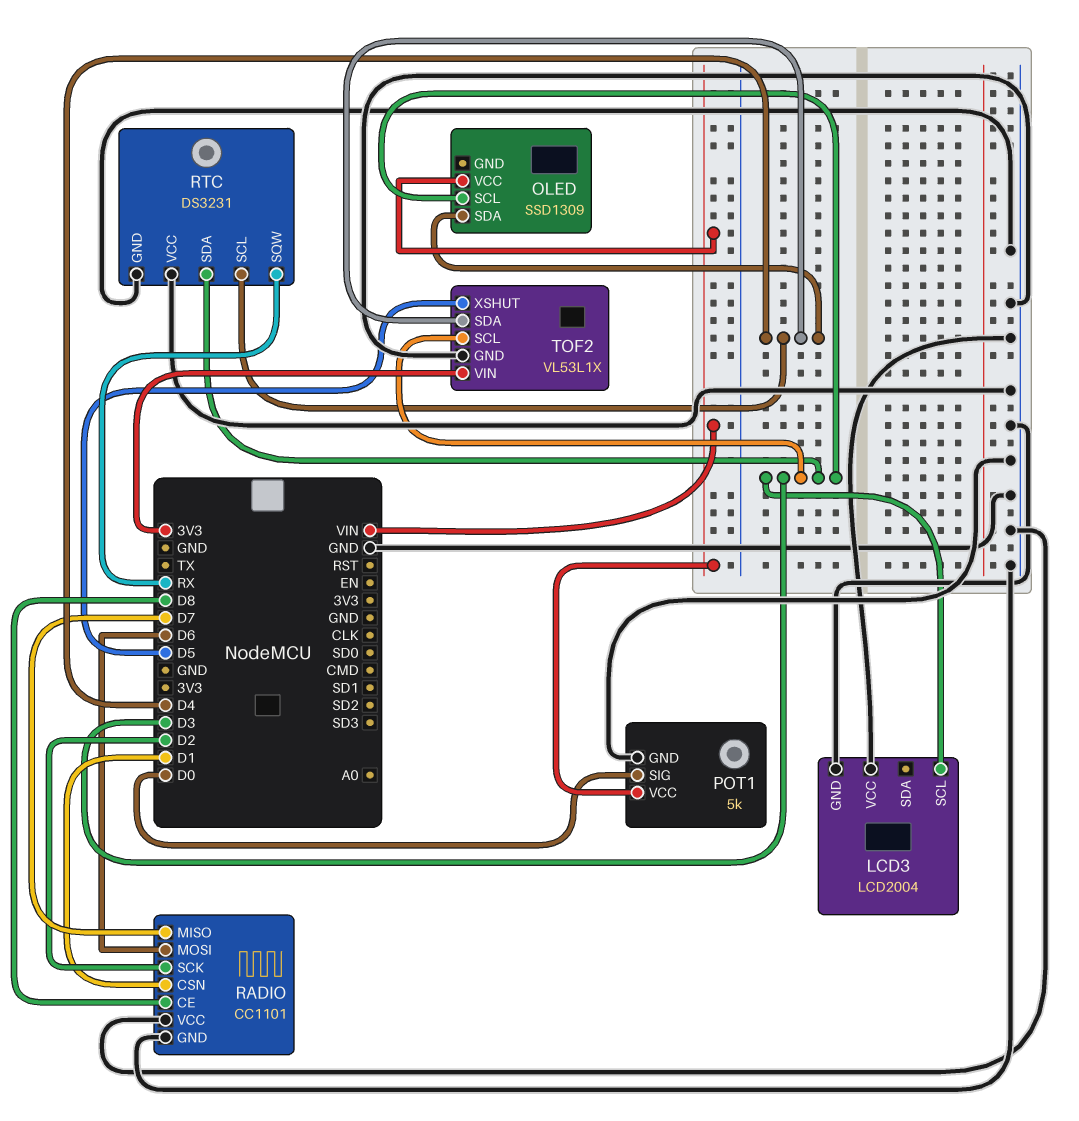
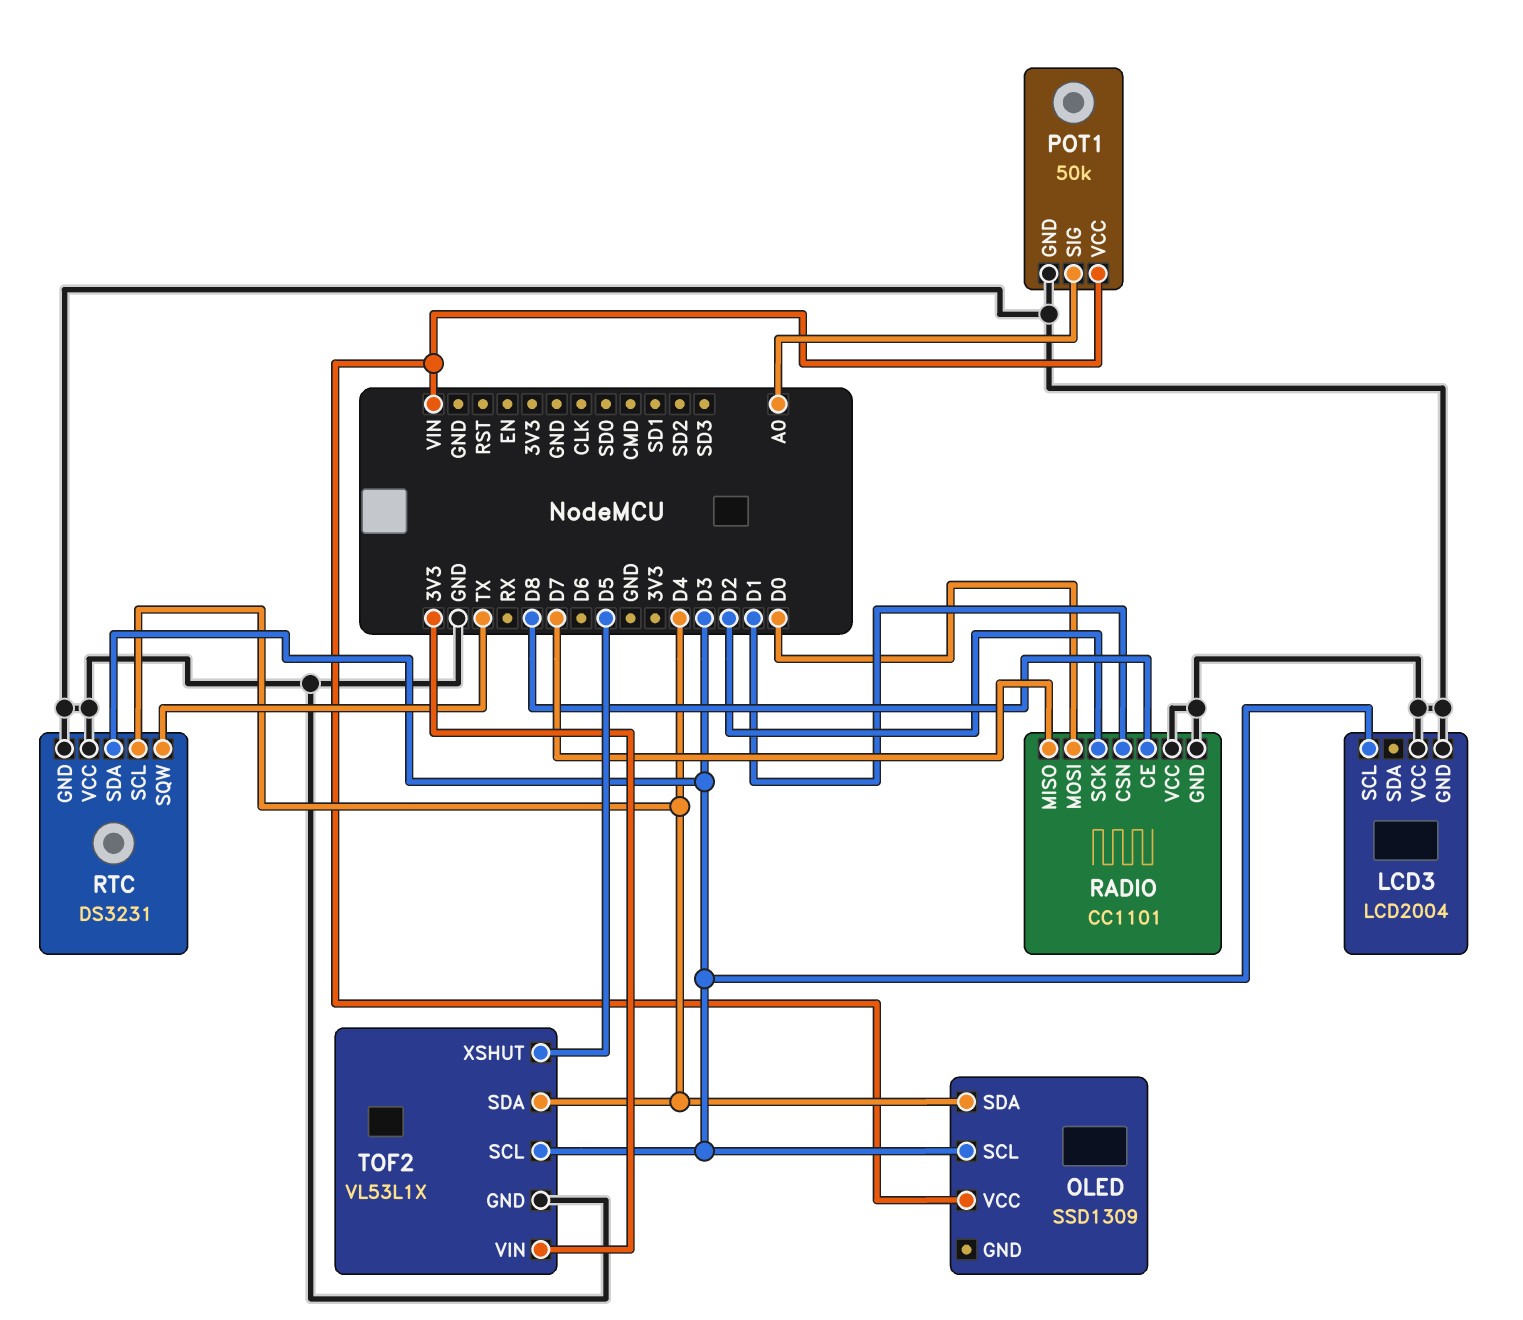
POT1: 5k -> 50k
POT1 pin SIG: D0 -> A0
RADIO pin MOSI: D6 -> D0
RTC pin SQW: RX -> TX

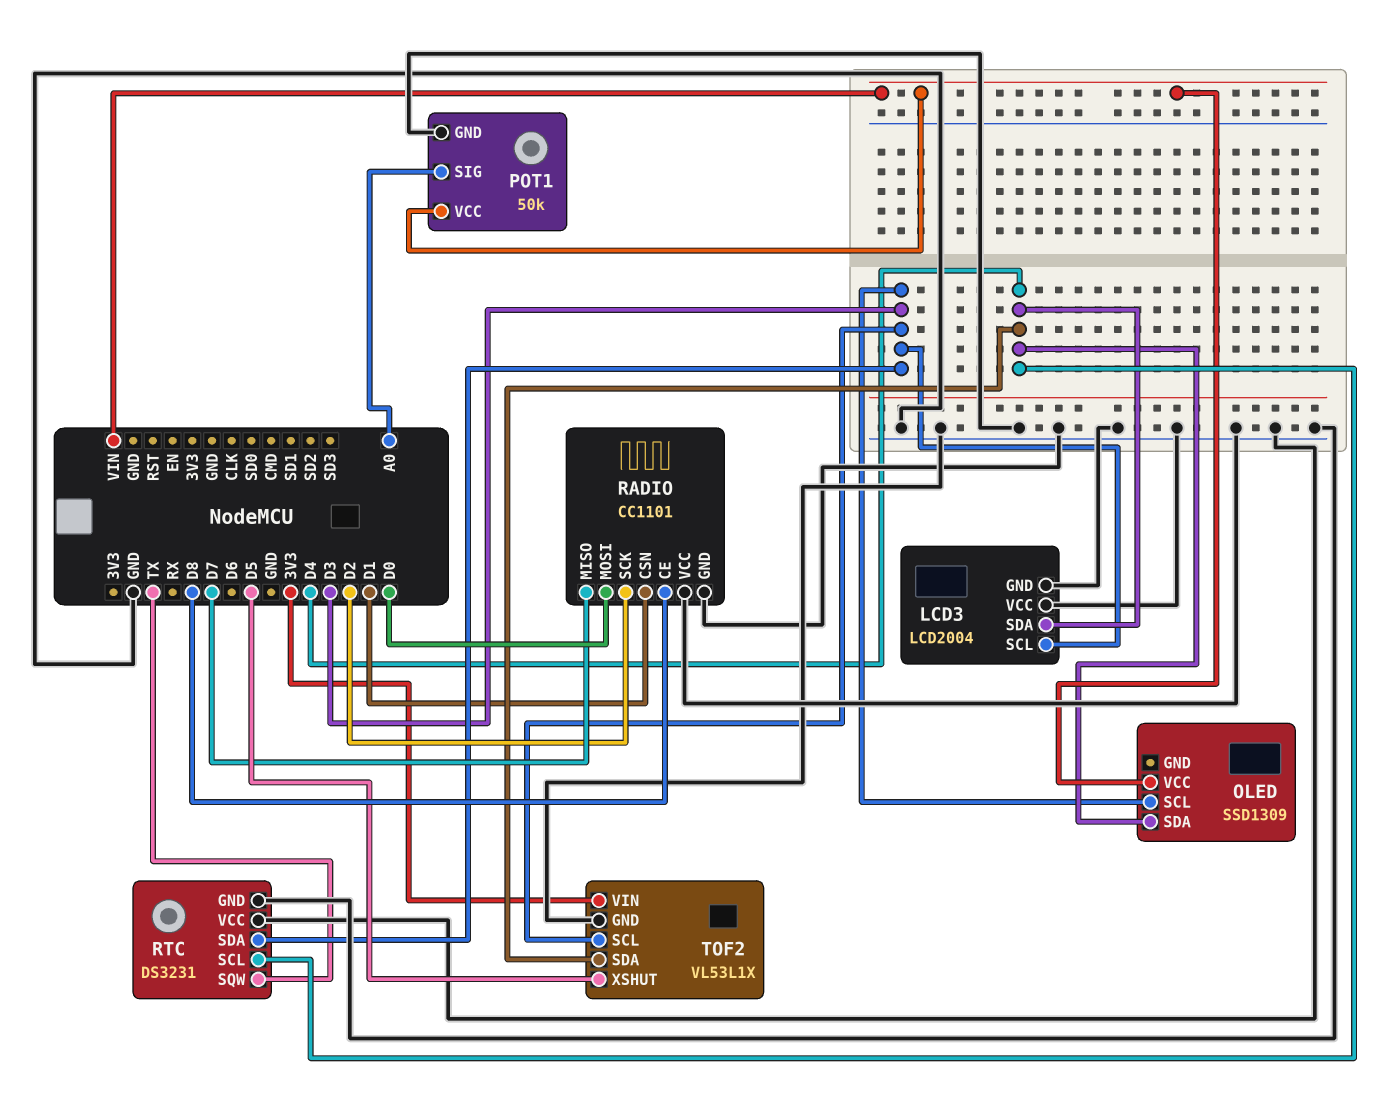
LCD3 pin SDA: none -> D4

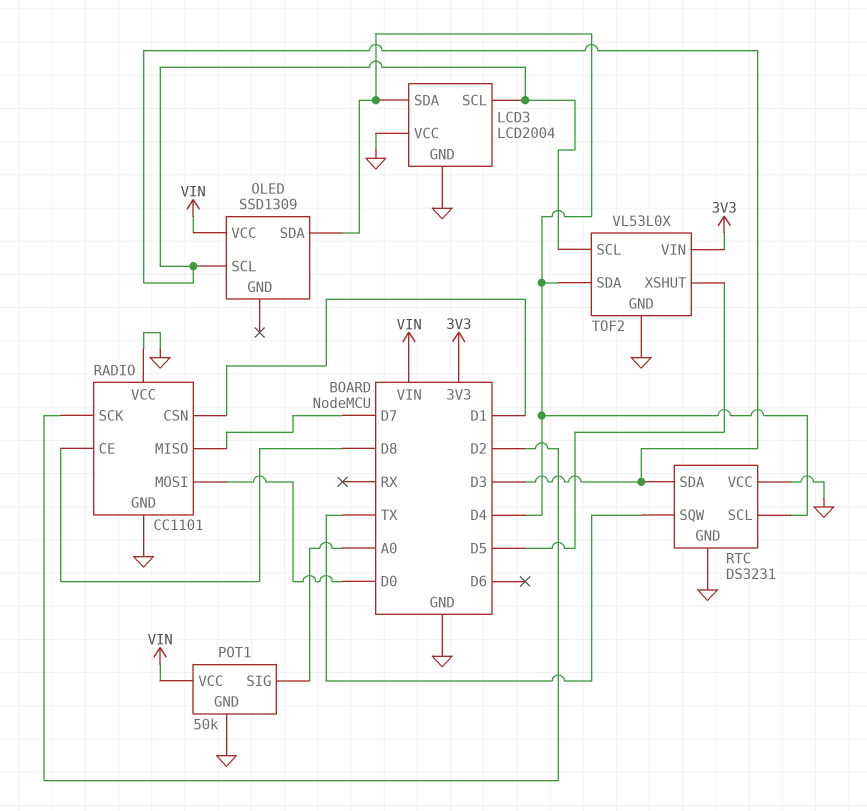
TOF2: VL53L1X -> VL53L0X

